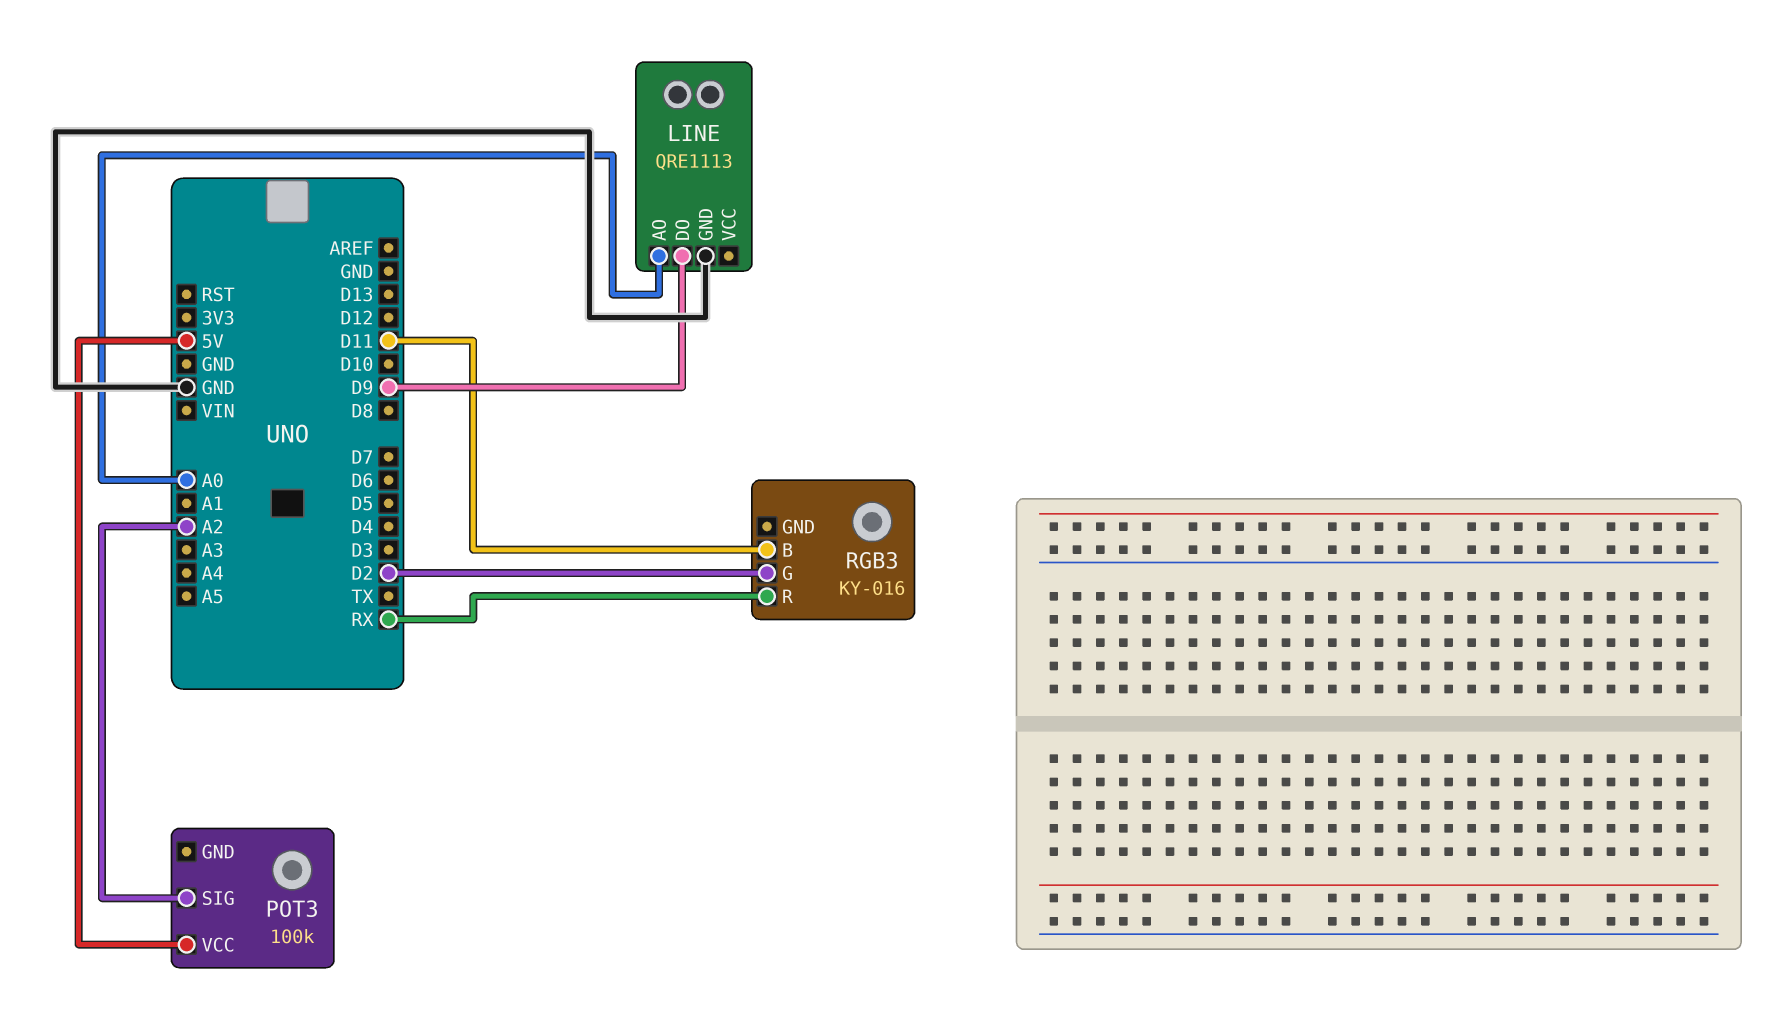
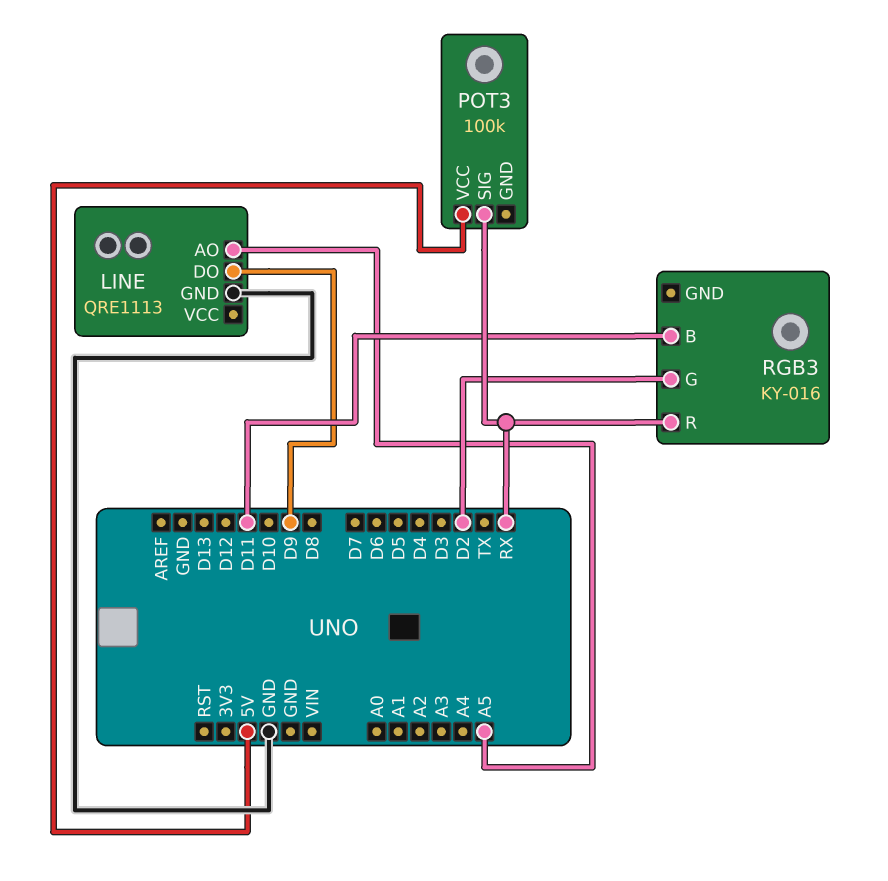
LINE pin AO: A0 -> A5
POT3 pin SIG: A2 -> RX

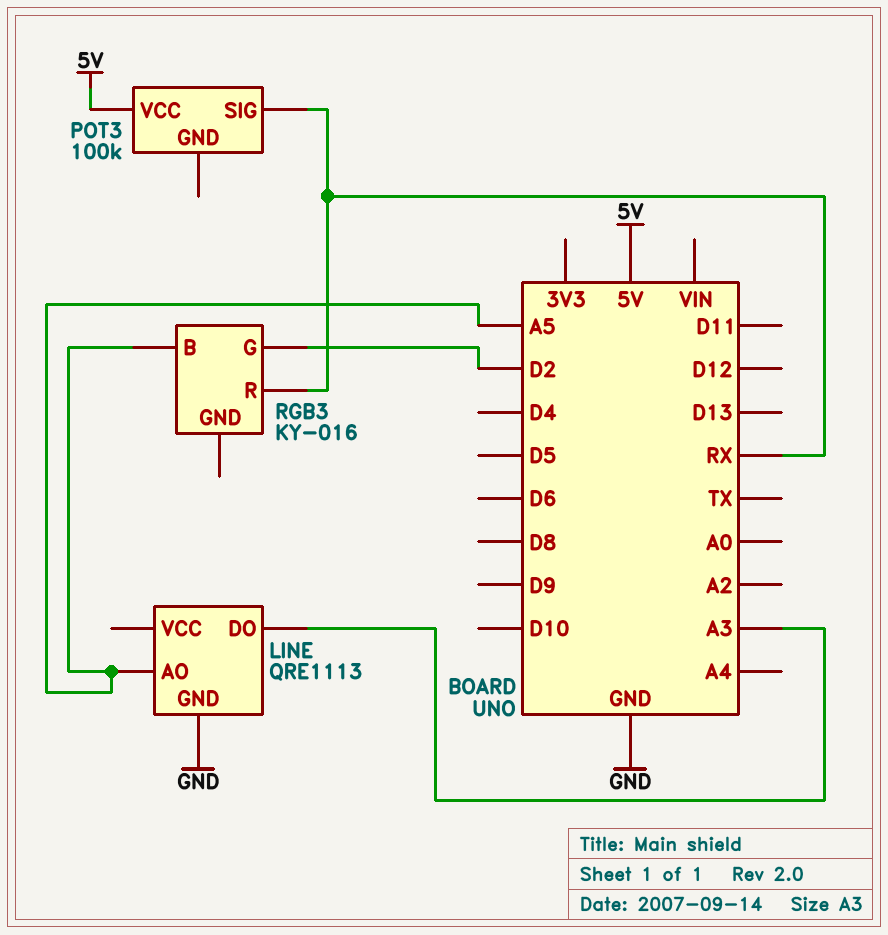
LINE pin DO: D9 -> A3
RGB3 pin B: D11 -> A5

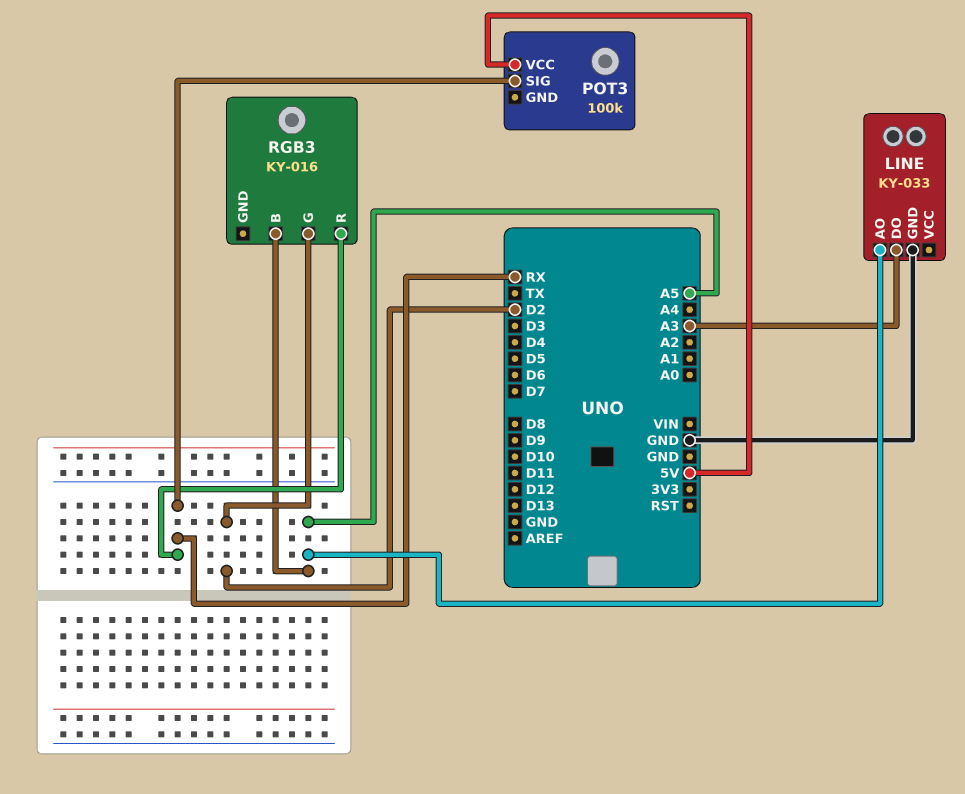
LINE: QRE1113 -> KY-033

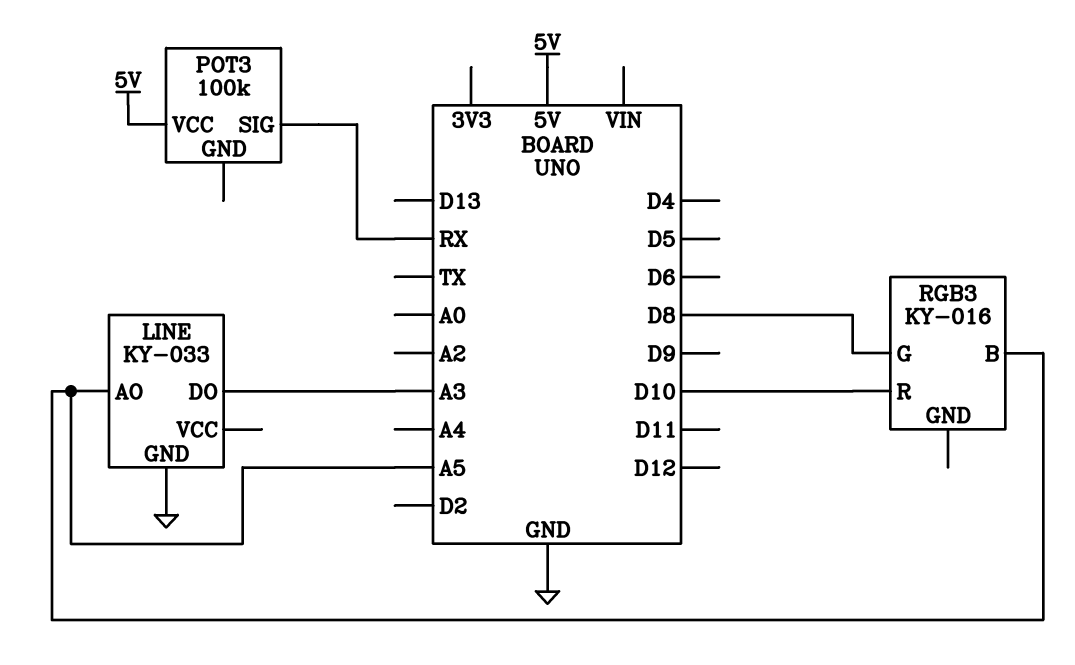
RGB3 pin G: D2 -> D8
RGB3 pin R: RX -> D10

